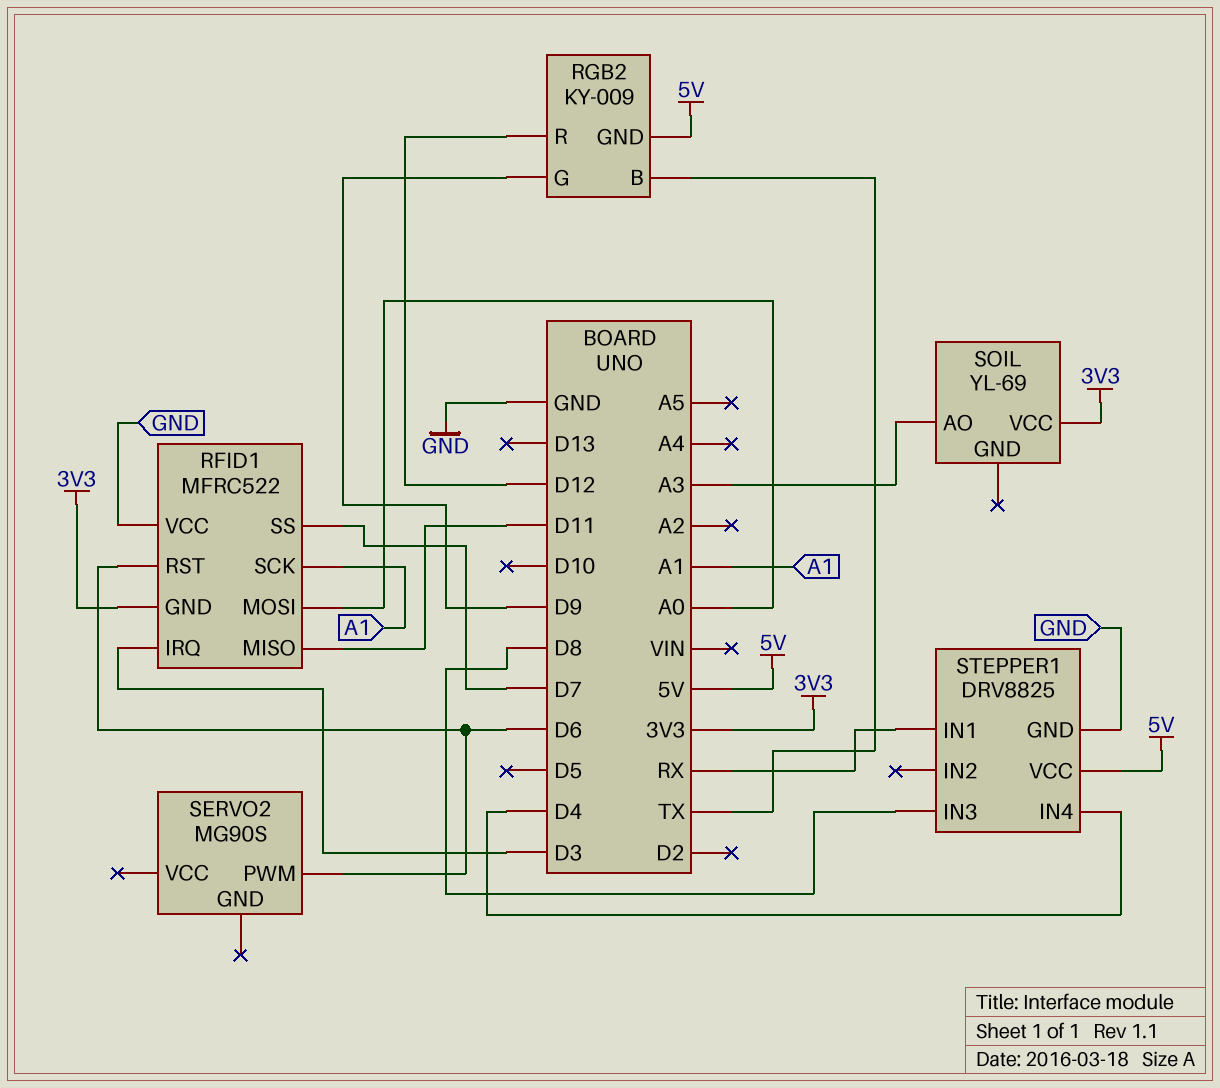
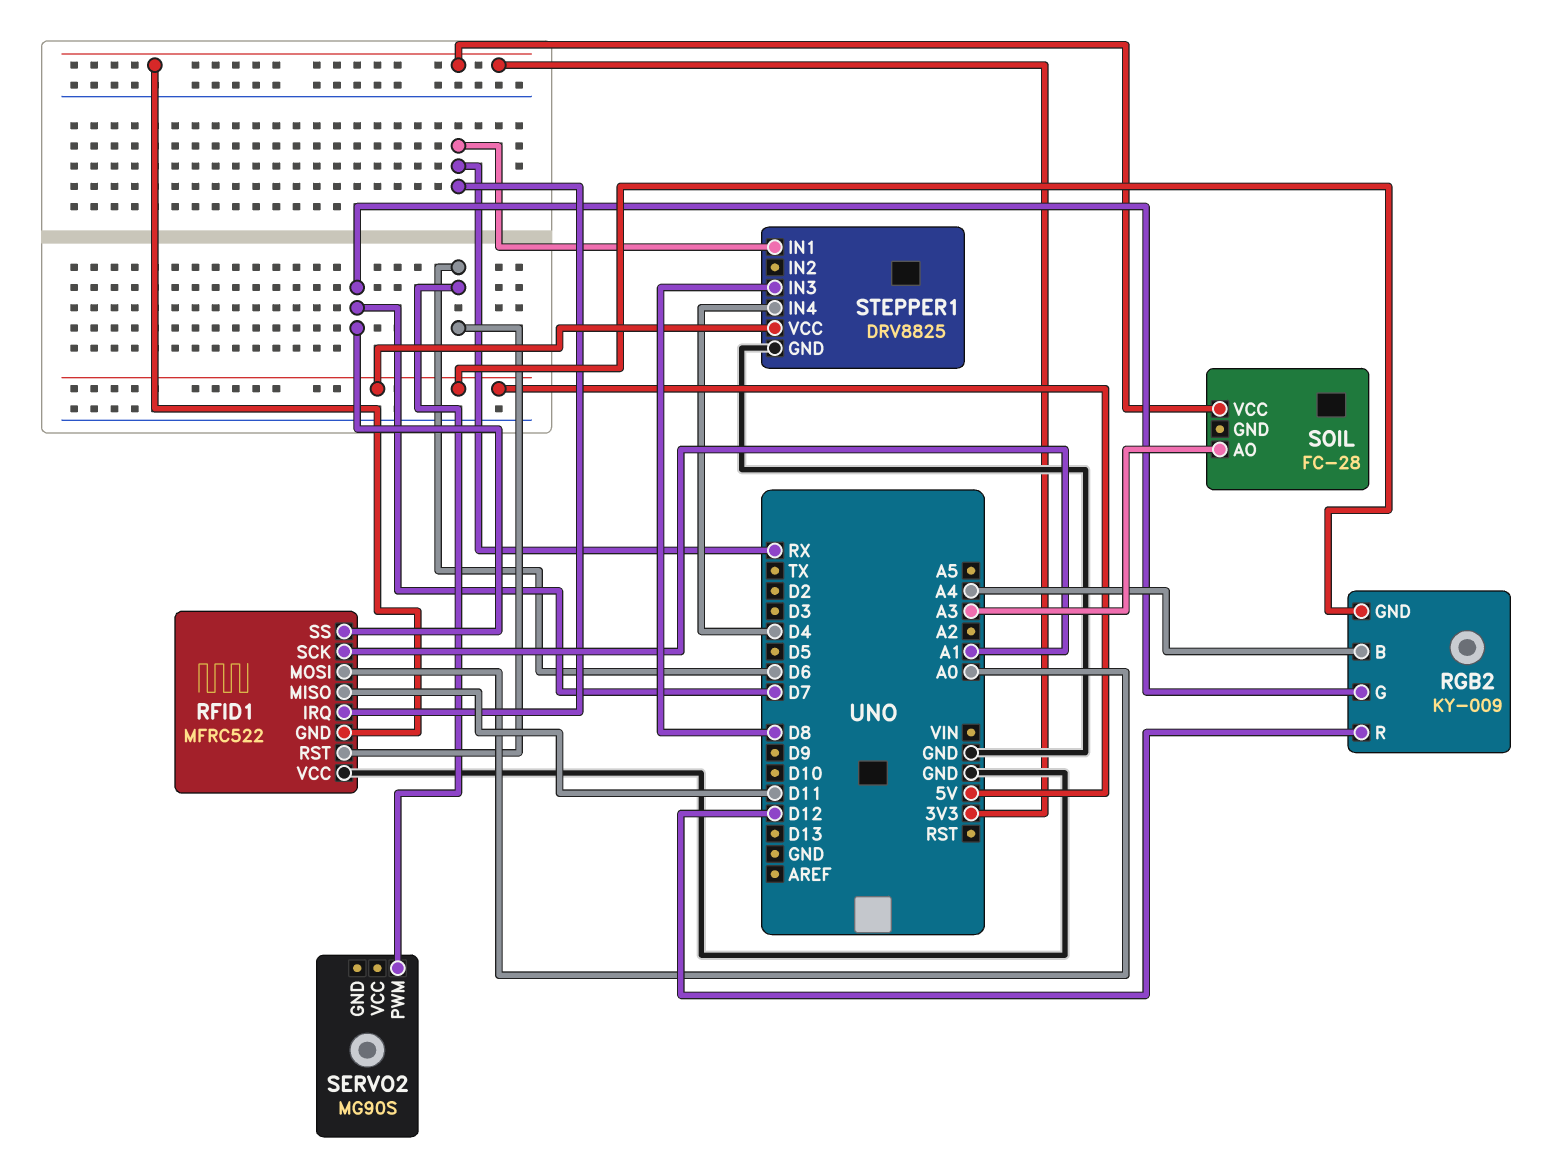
RFID1 pin IRQ: D3 -> RX
RGB2 pin B: TX -> A4
RGB2 pin G: D9 -> D7
SOIL: YL-69 -> FC-28

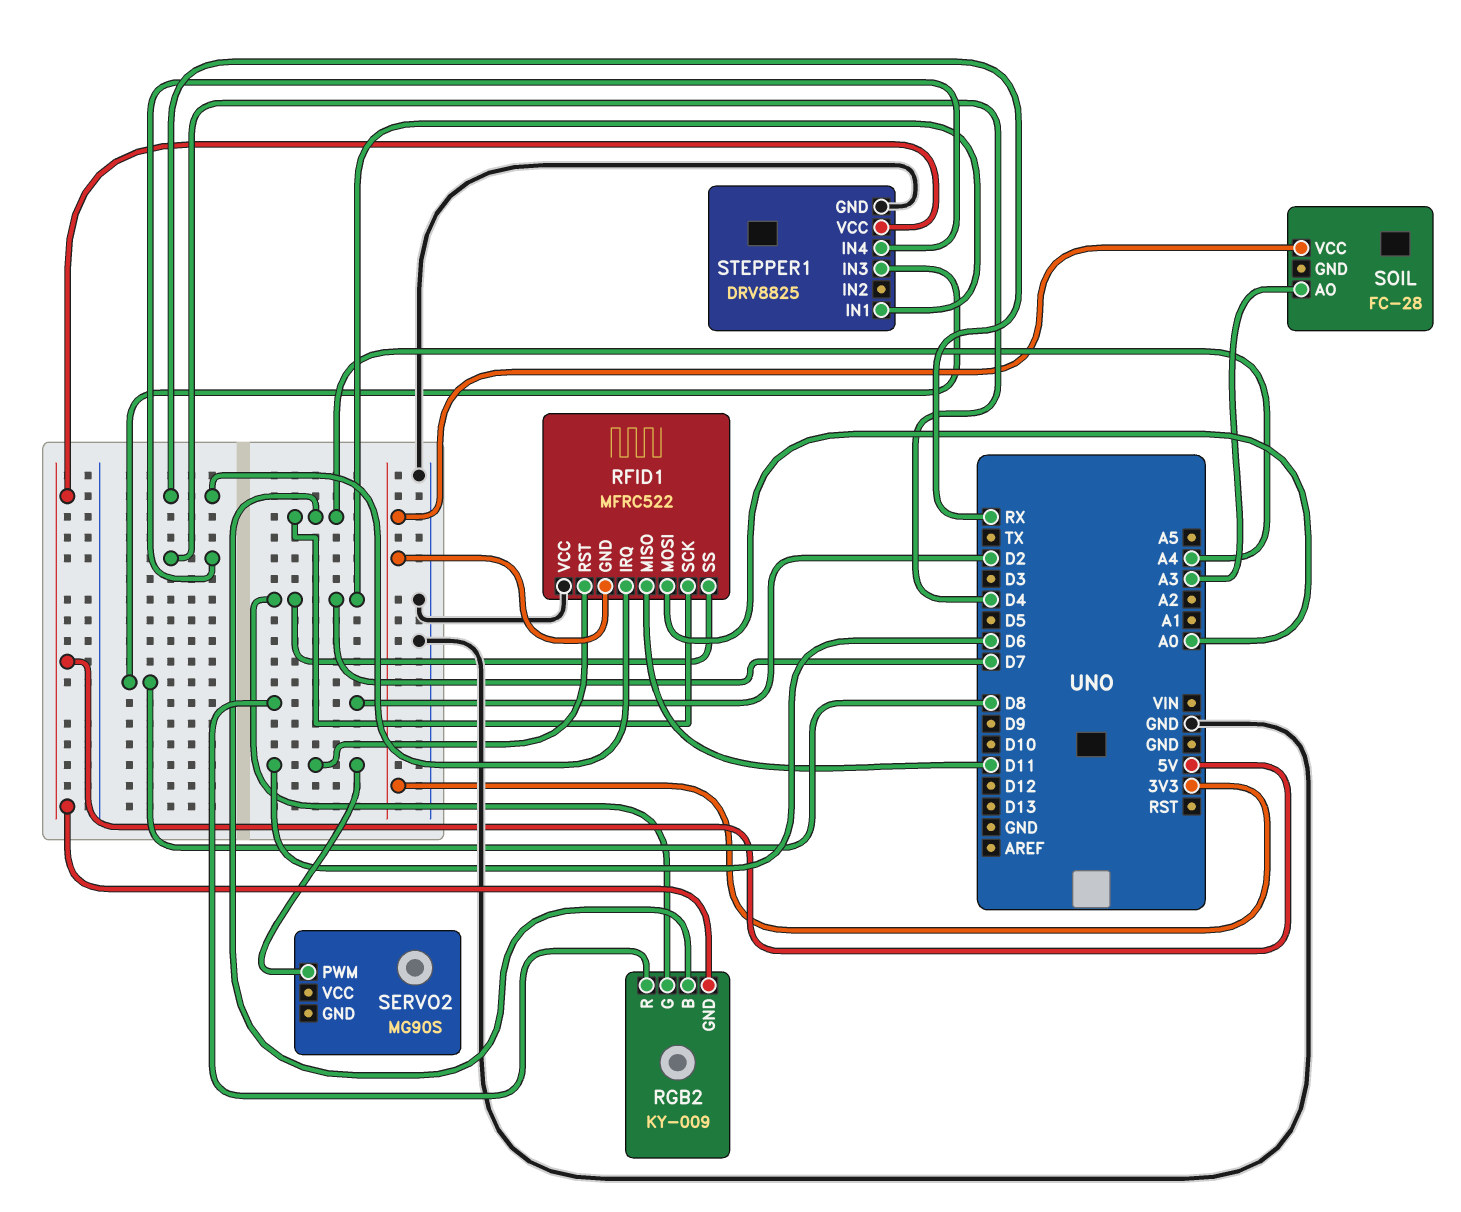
RFID1 pin SCK: A1 -> A4
RGB2 pin R: D12 -> D2
STEPPER1 pin IN1: RX -> D7

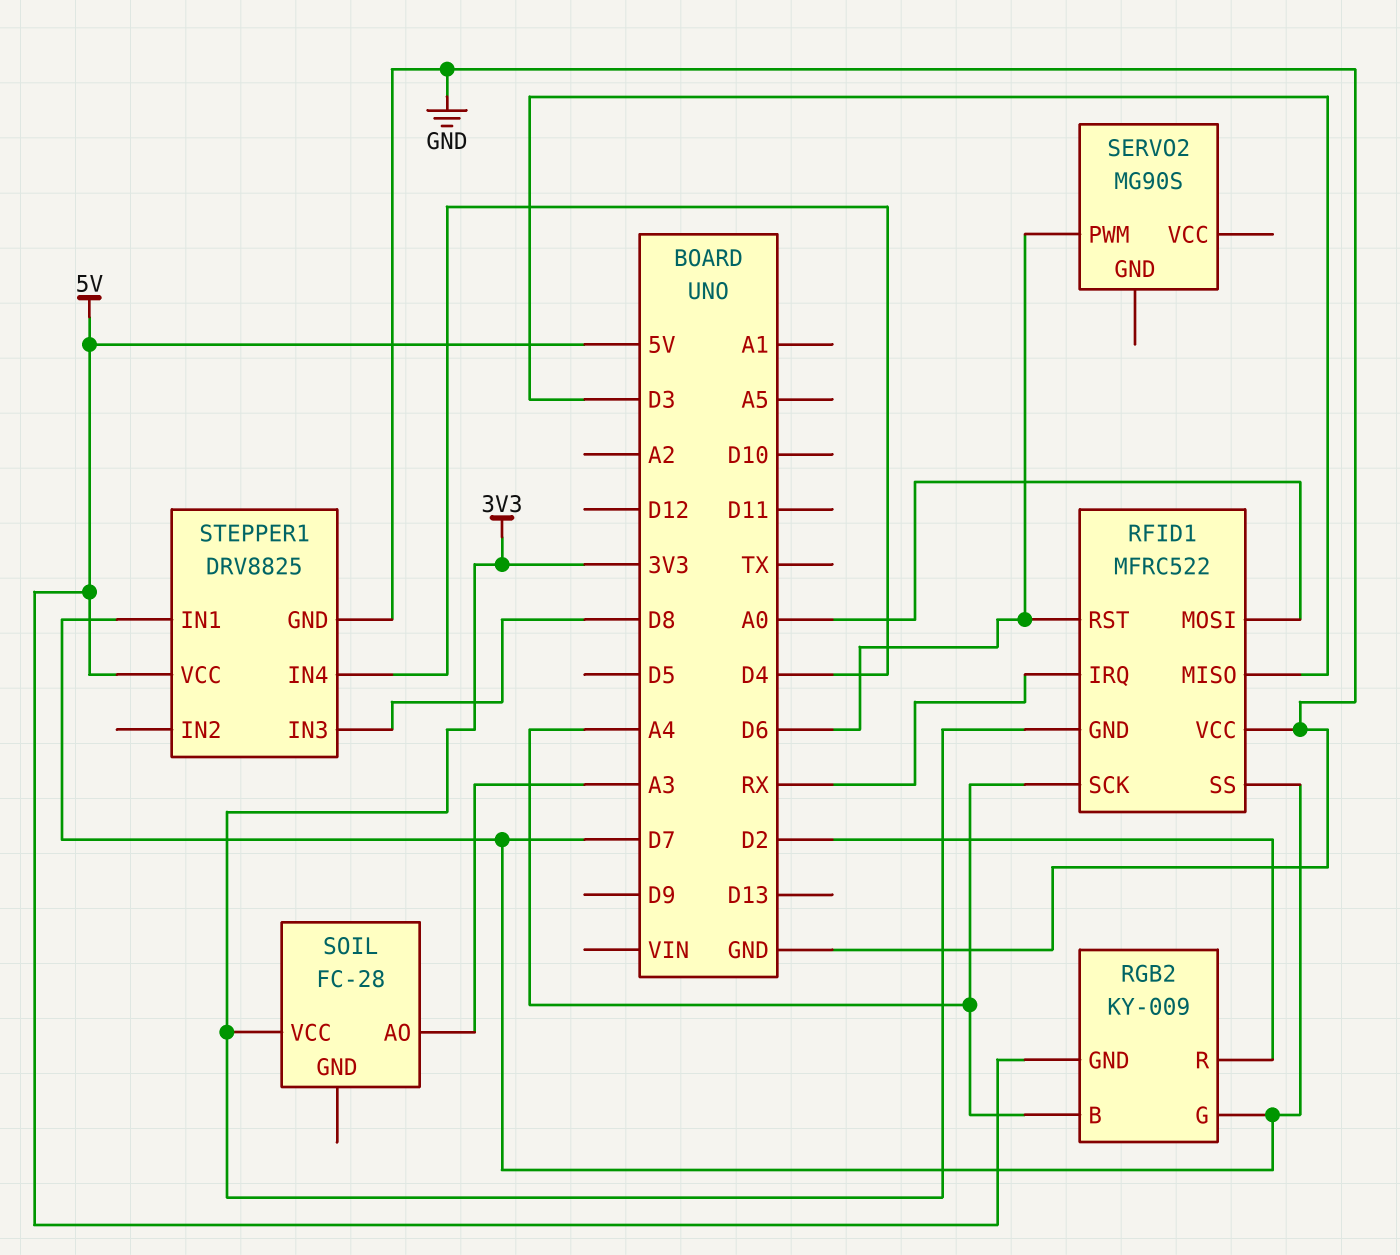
RFID1 pin MISO: D11 -> D3

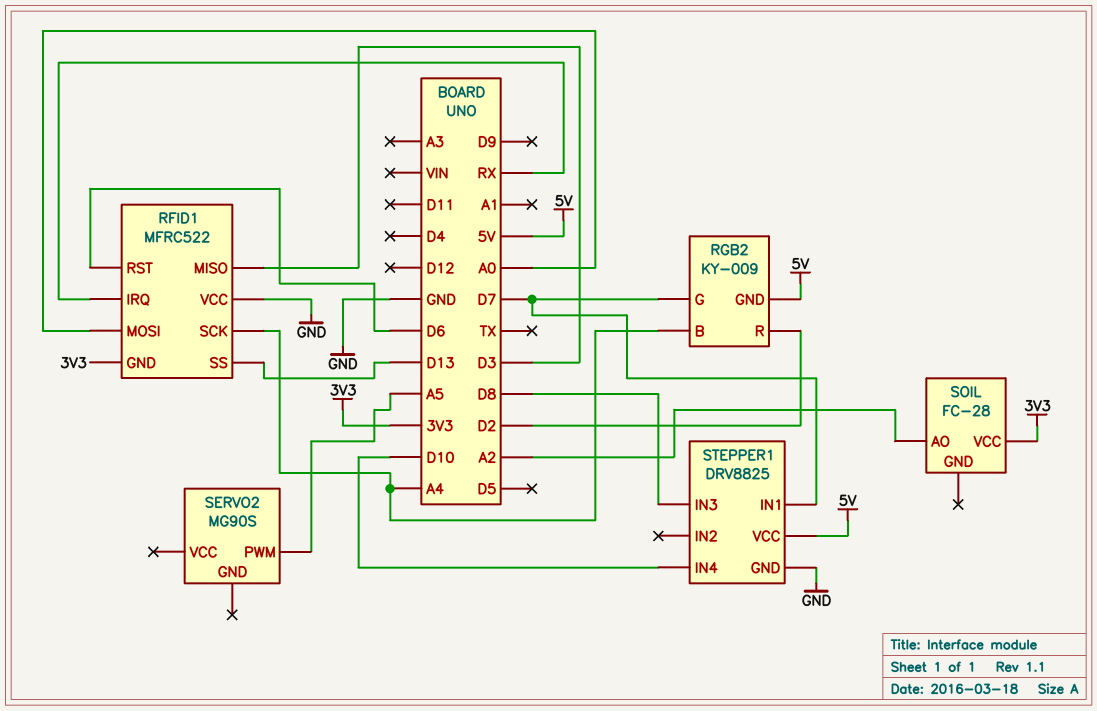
RFID1 pin SS: D7 -> D13
SERVO2 pin PWM: D6 -> A5
SOIL pin AO: A3 -> A2
STEPPER1 pin IN4: D4 -> D10

